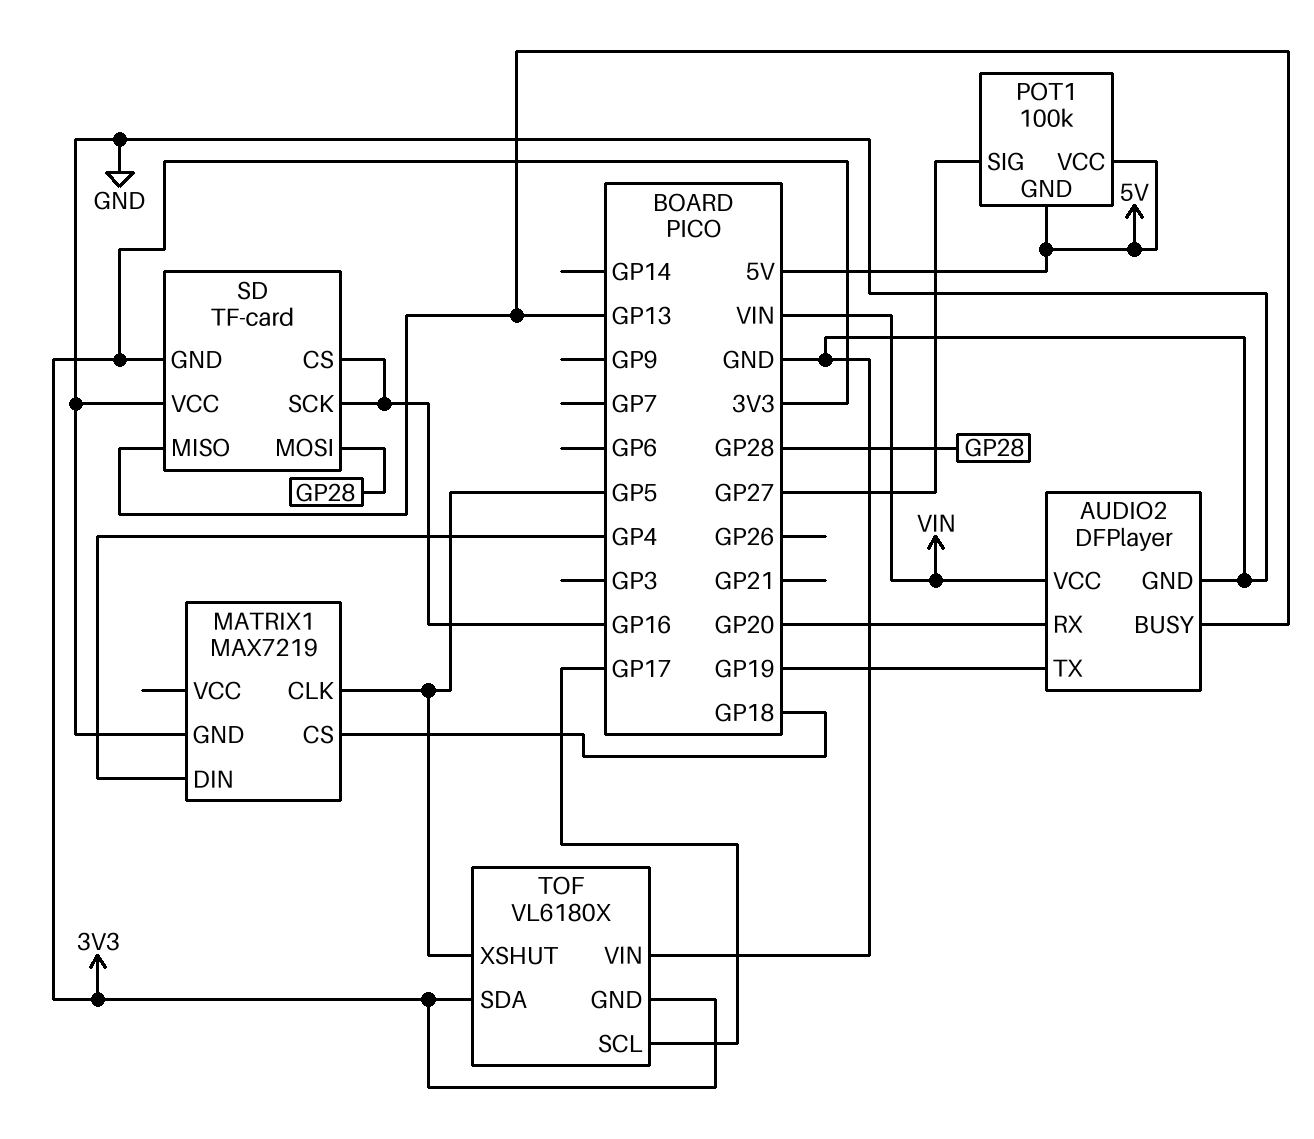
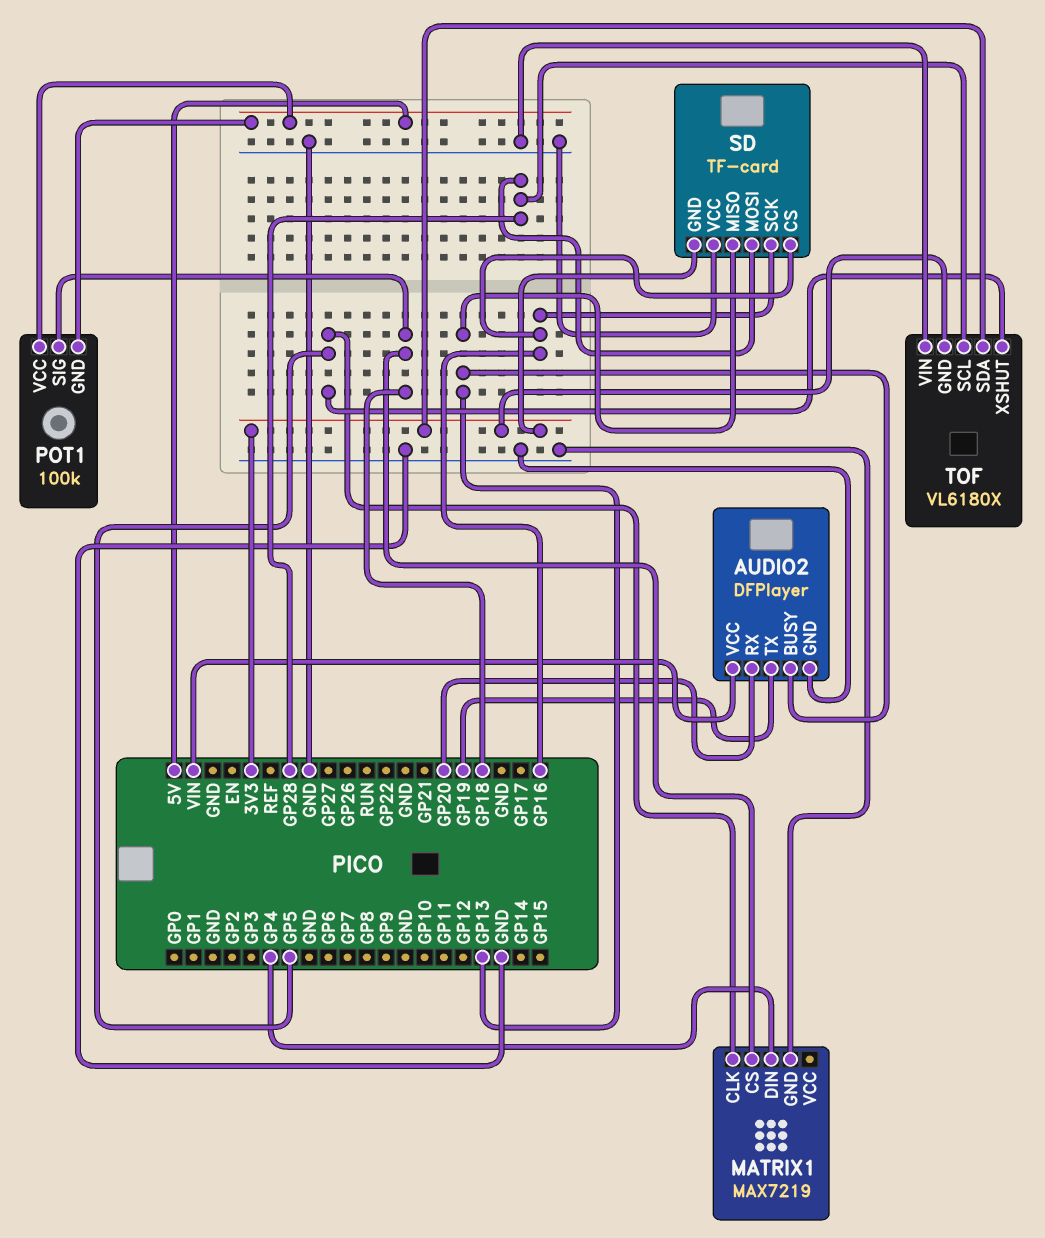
POT1 pin SIG: GP27 -> GP18
TOF pin SCL: GP17 -> GP28

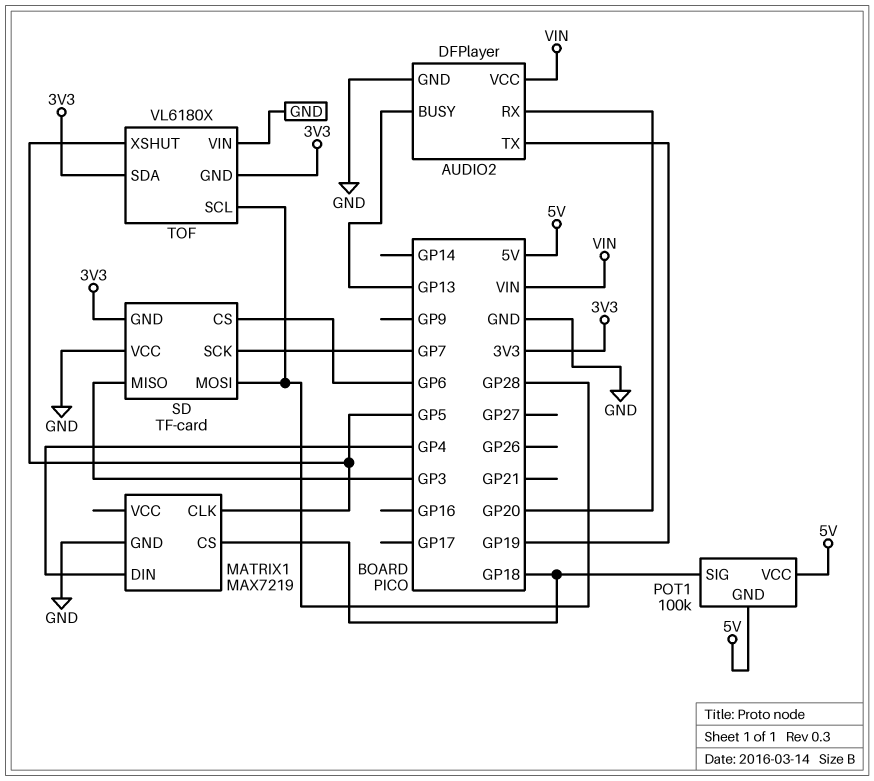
SD pin CS: GP16 -> GP6
SD pin MISO: GP13 -> GP3
SD pin SCK: GP16 -> GP7

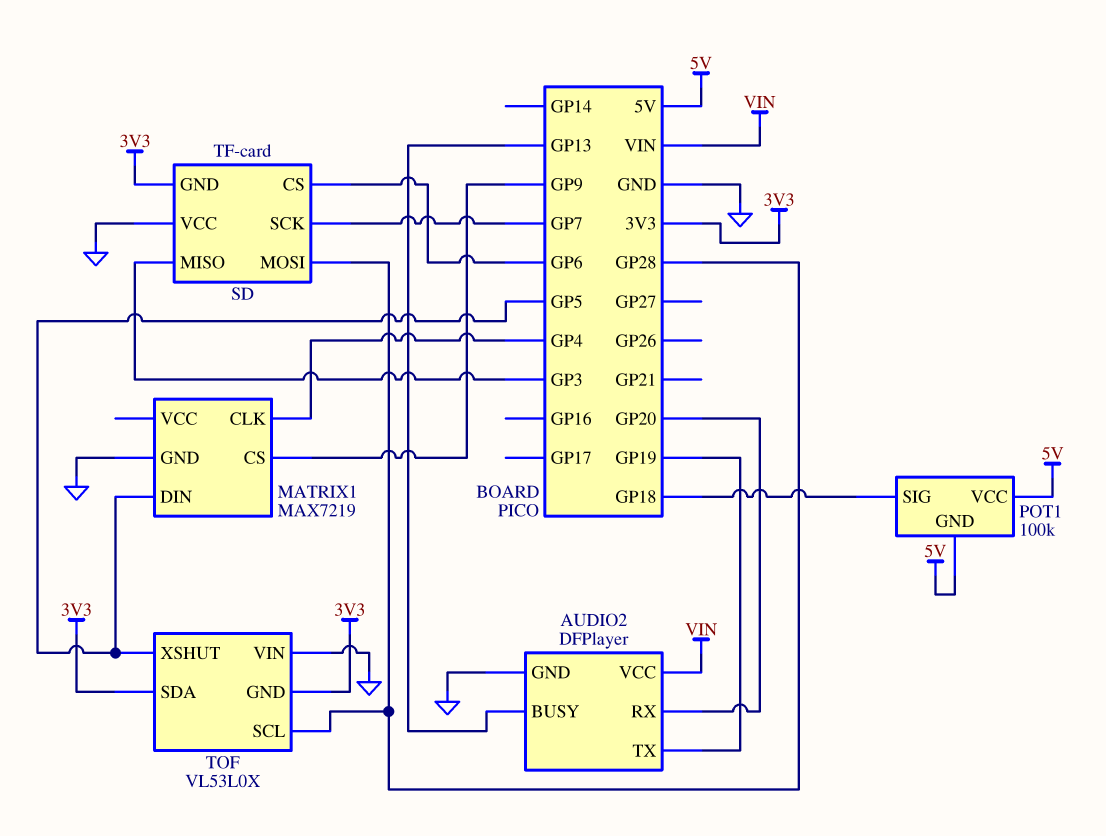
MATRIX1 pin CLK: GP5 -> GP4
MATRIX1 pin CS: GP18 -> GP9
MATRIX1 pin DIN: GP4 -> GP5
TOF: VL6180X -> VL53L0X

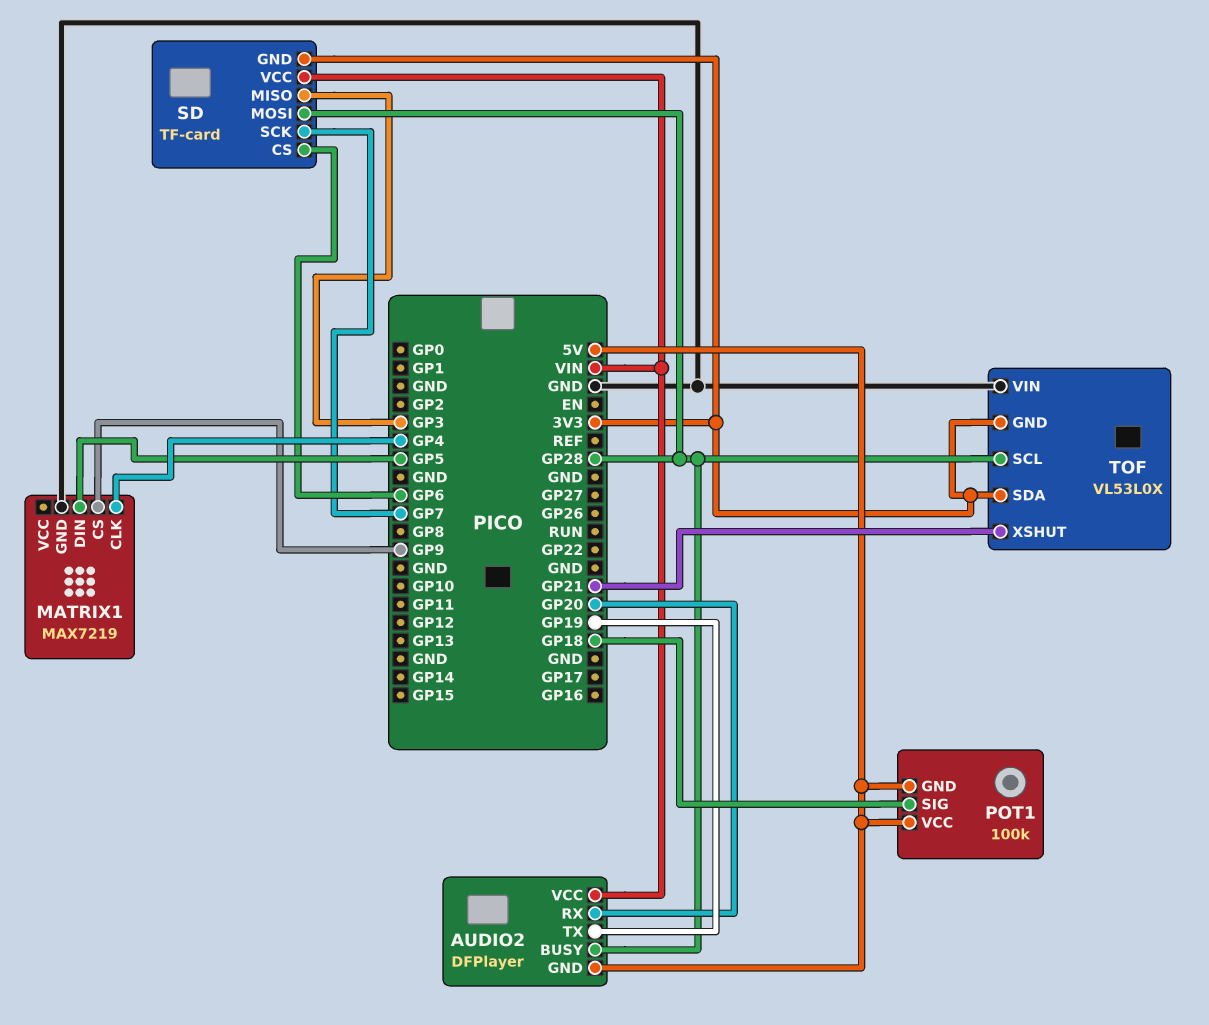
AUDIO2 pin BUSY: GP13 -> GP28
AUDIO2 pin GND: GND -> 5V
SD pin VCC: GND -> VIN
TOF pin XSHUT: GP5 -> GP21

